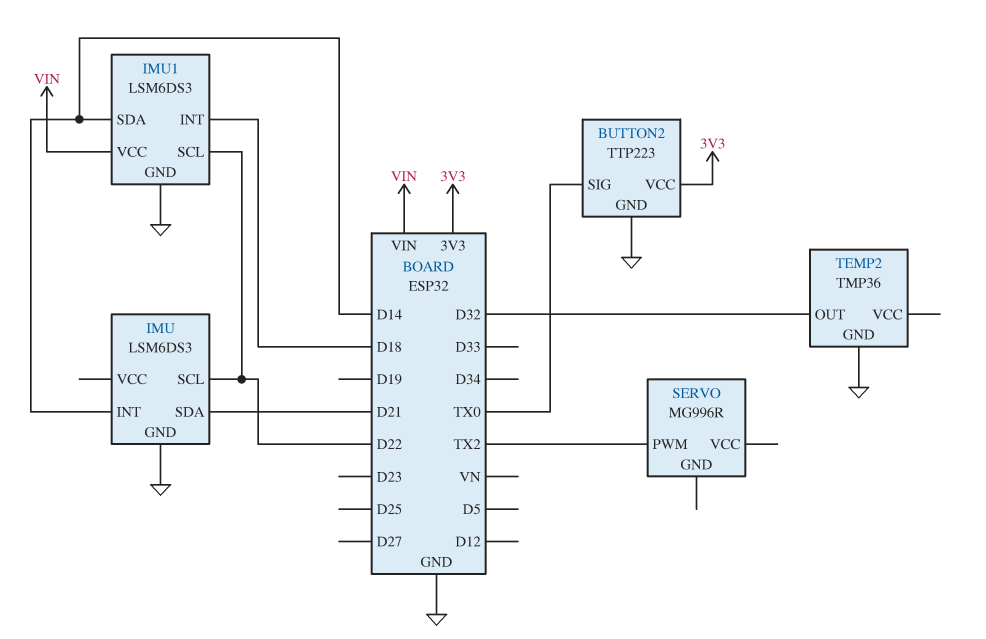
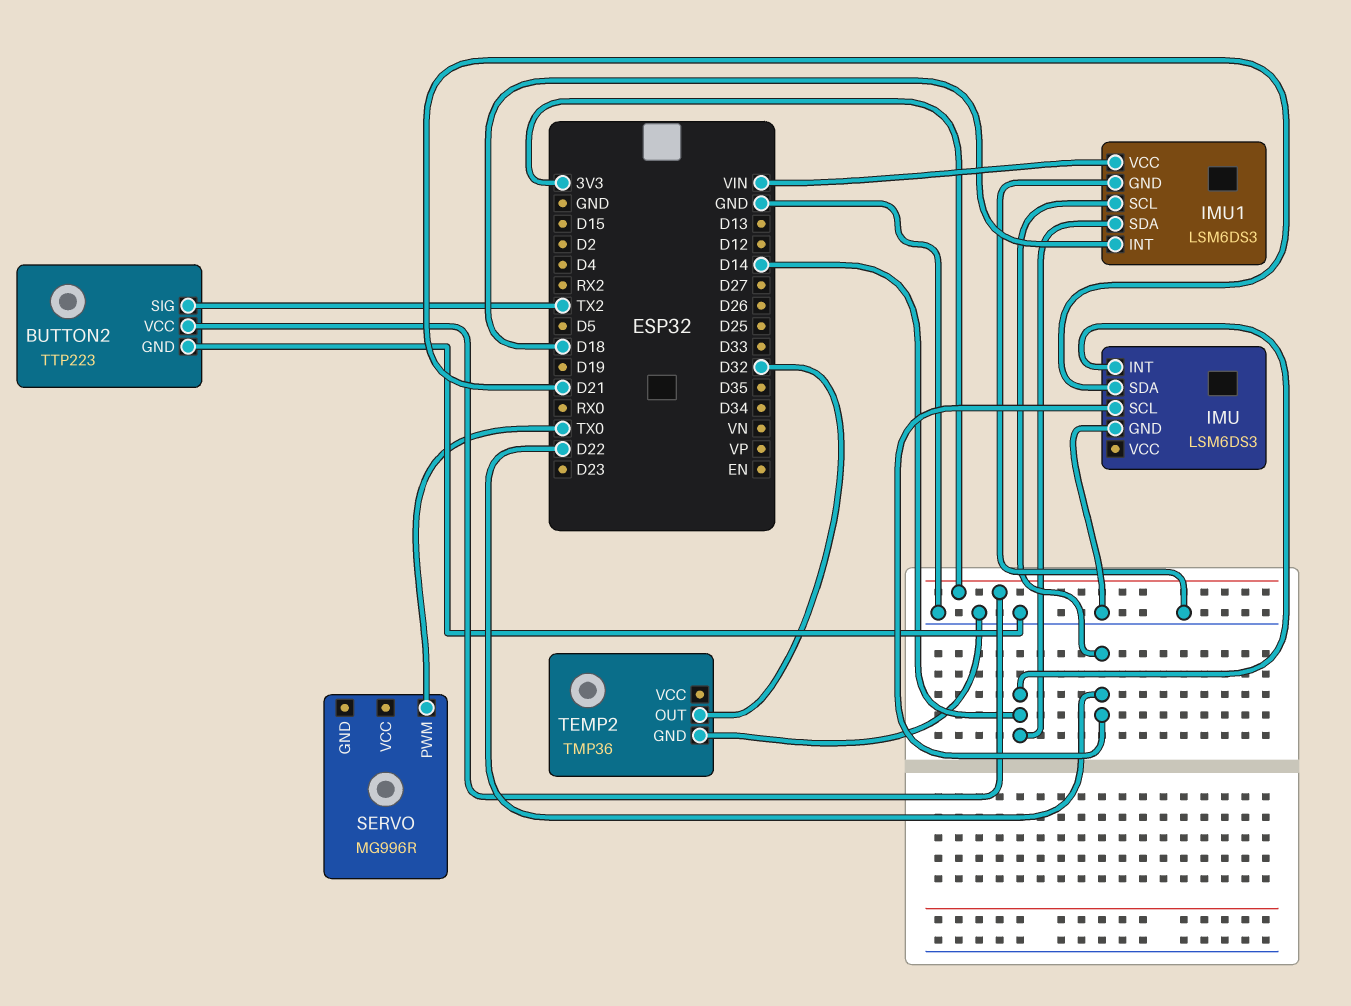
BUTTON2 pin SIG: TX0 -> TX2
SERVO pin PWM: TX2 -> TX0

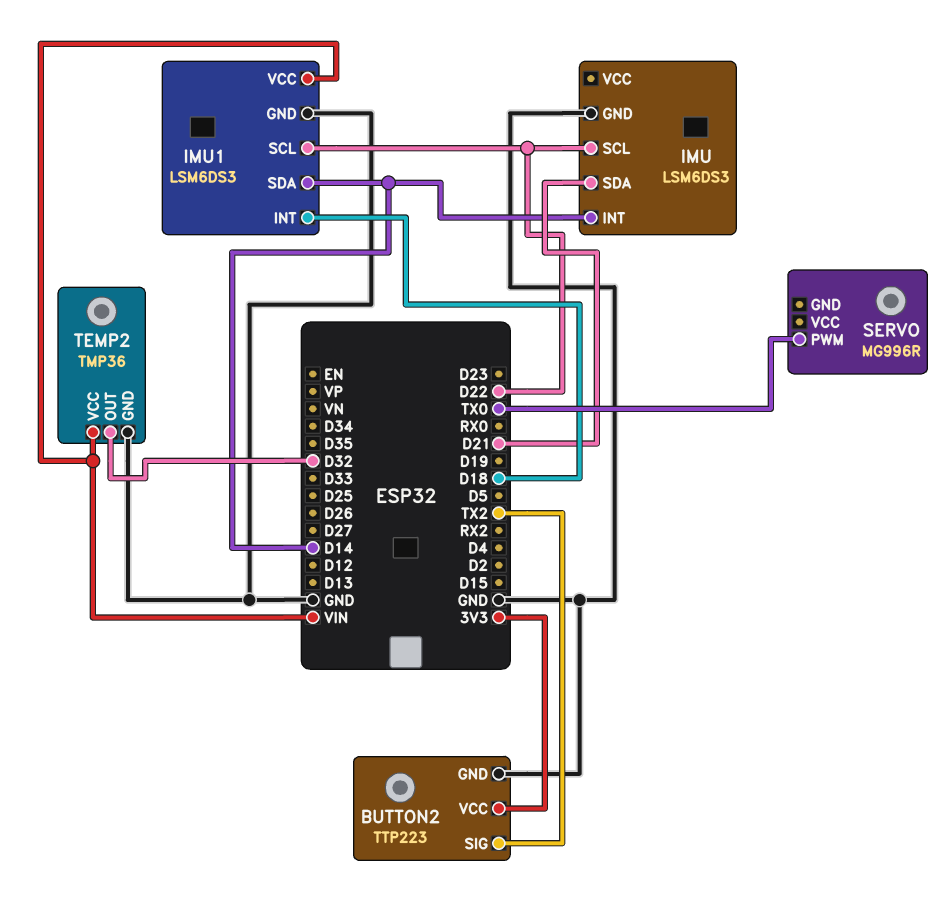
TEMP2 pin VCC: none -> VIN

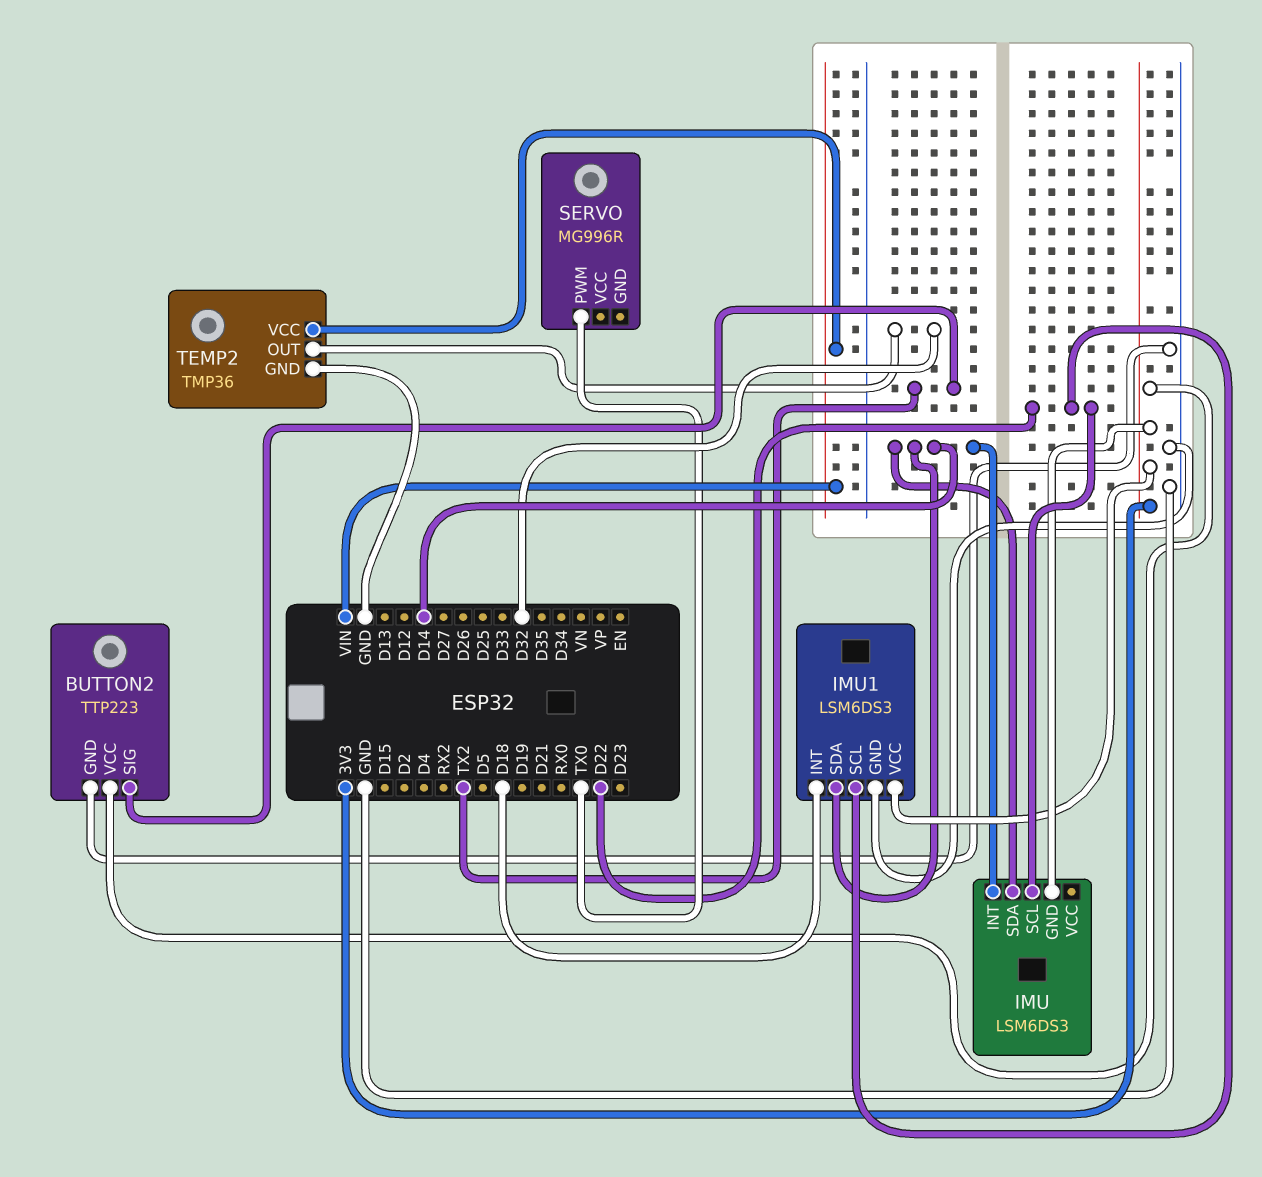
IMU pin GND: GND -> 3V3
IMU pin SDA: D21 -> D14
IMU1 pin VCC: VIN -> 3V3

